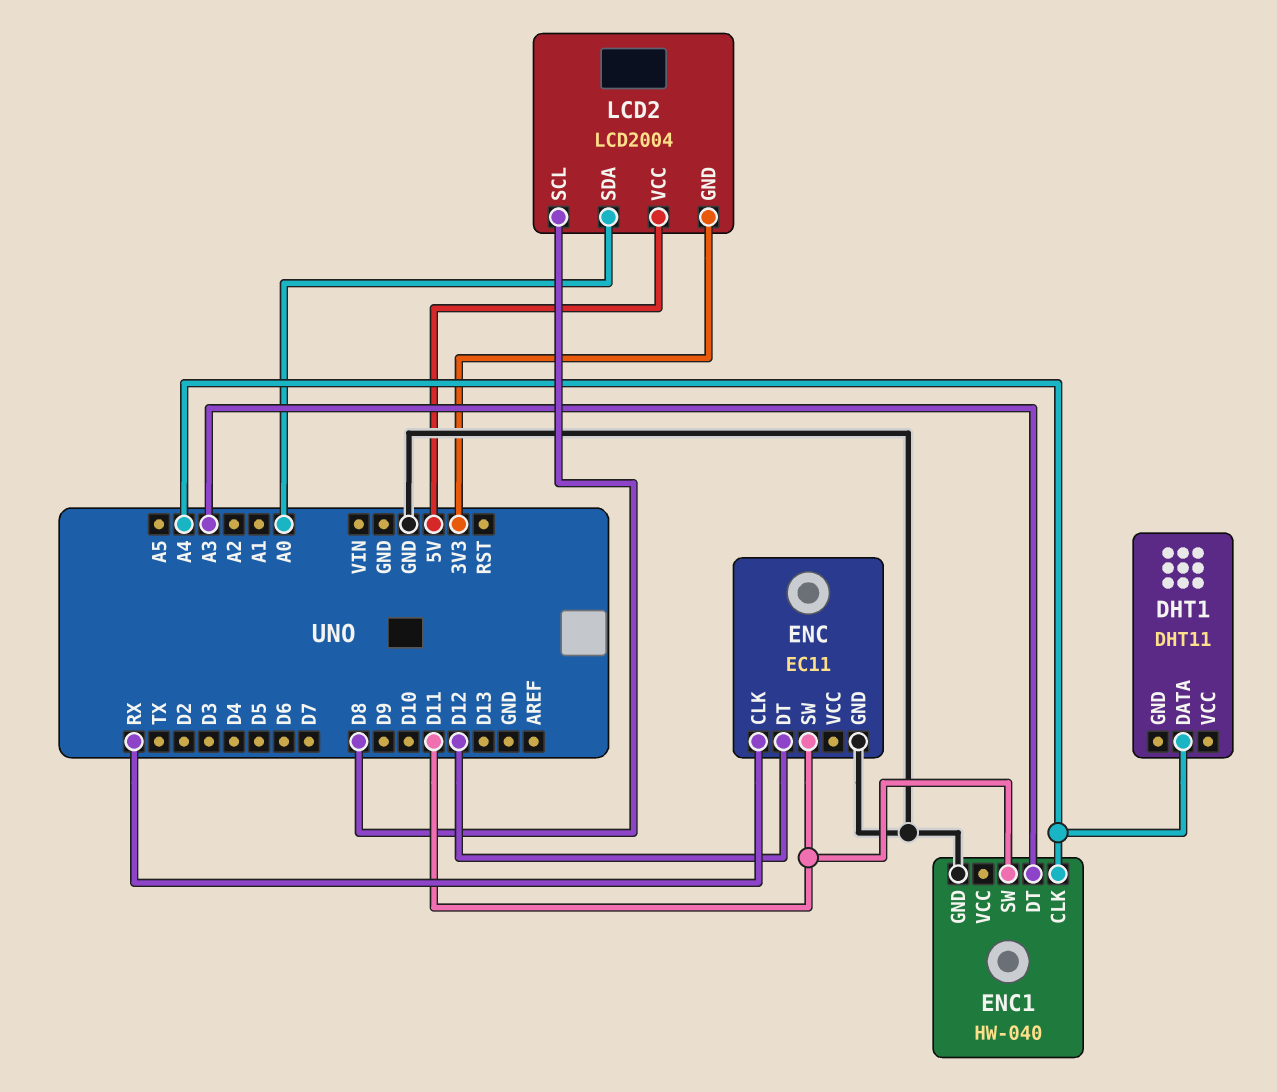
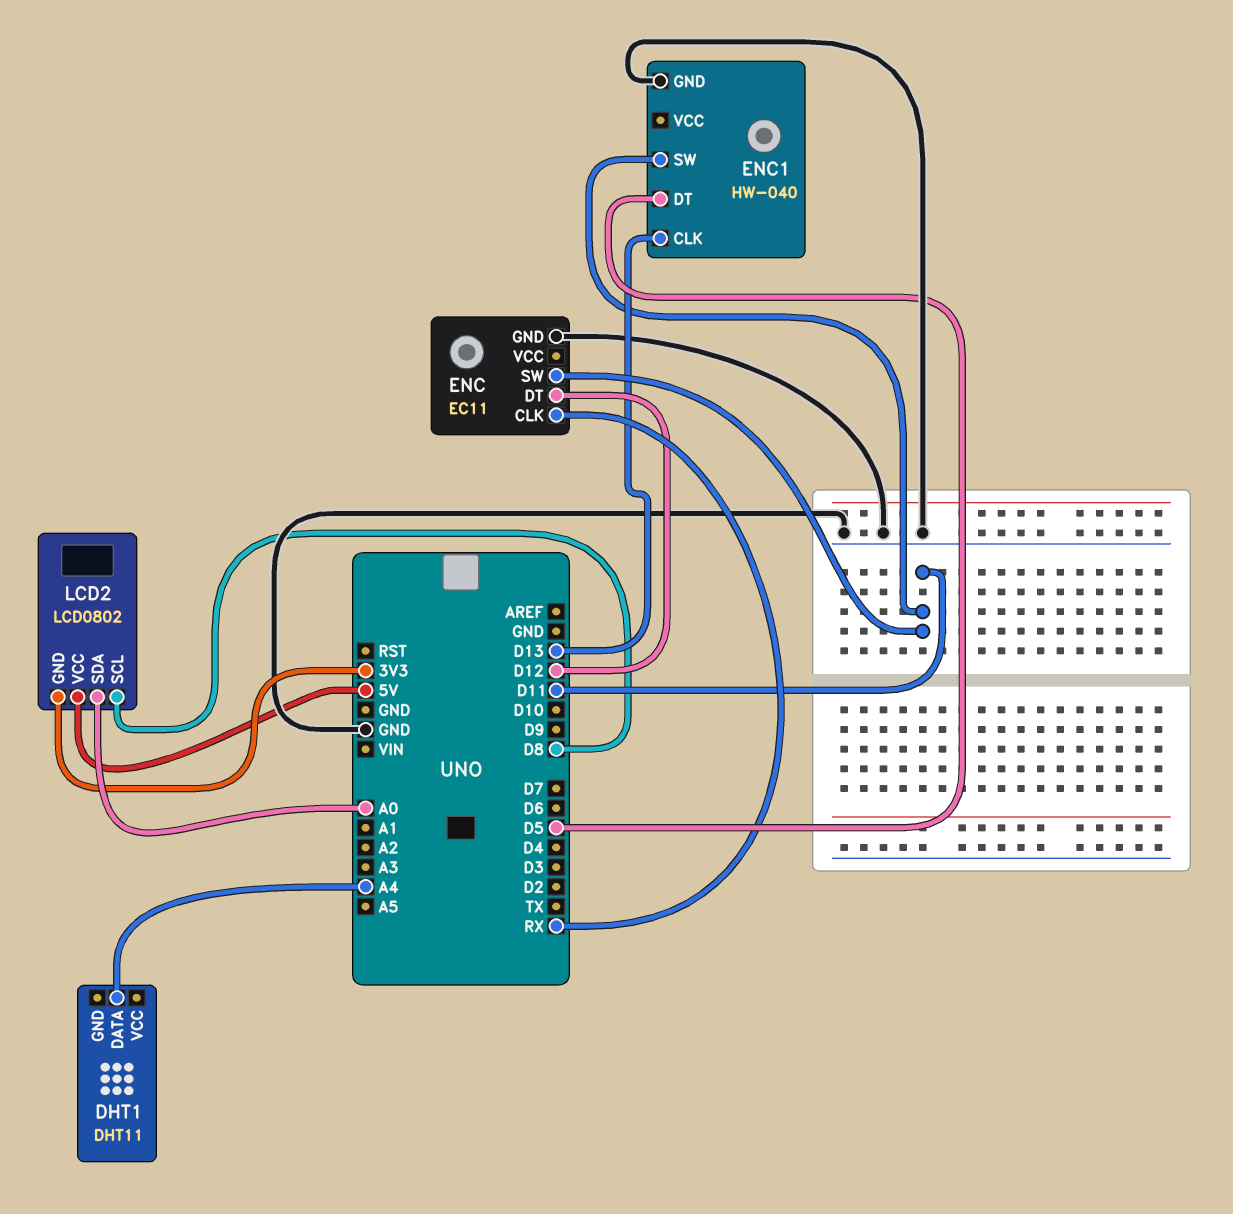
ENC1 pin CLK: A4 -> D13
ENC1 pin DT: A3 -> D5
LCD2: LCD2004 -> LCD0802

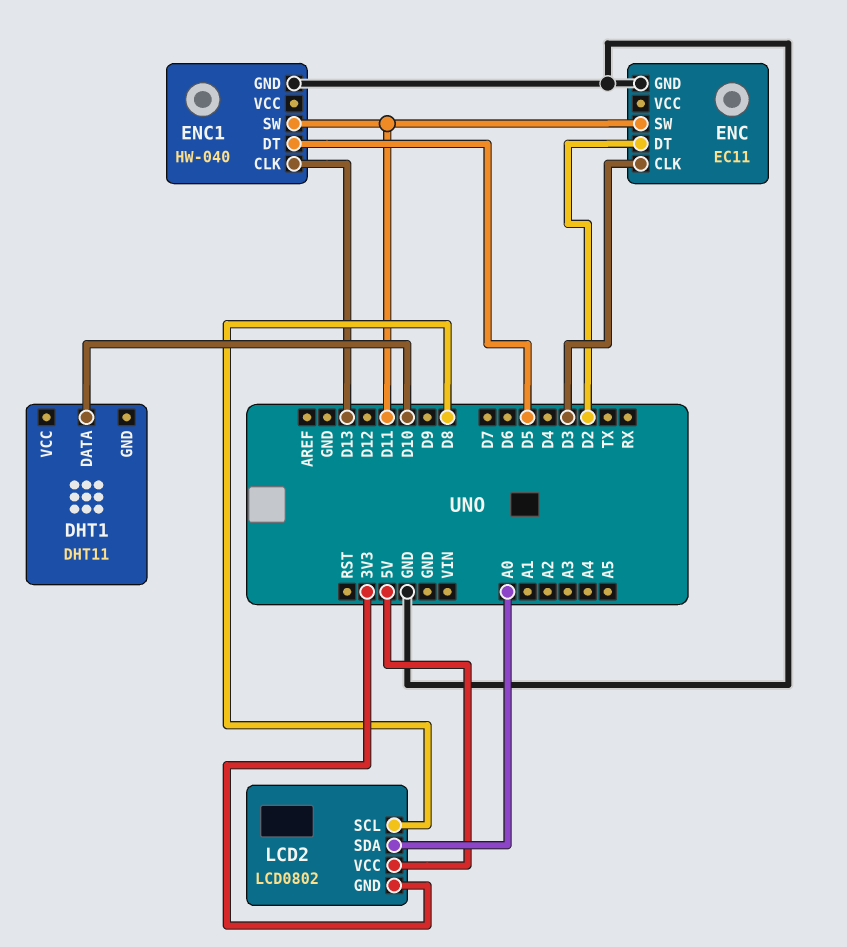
DHT1 pin DATA: A4 -> D10
ENC pin CLK: RX -> D3
ENC pin DT: D12 -> D2

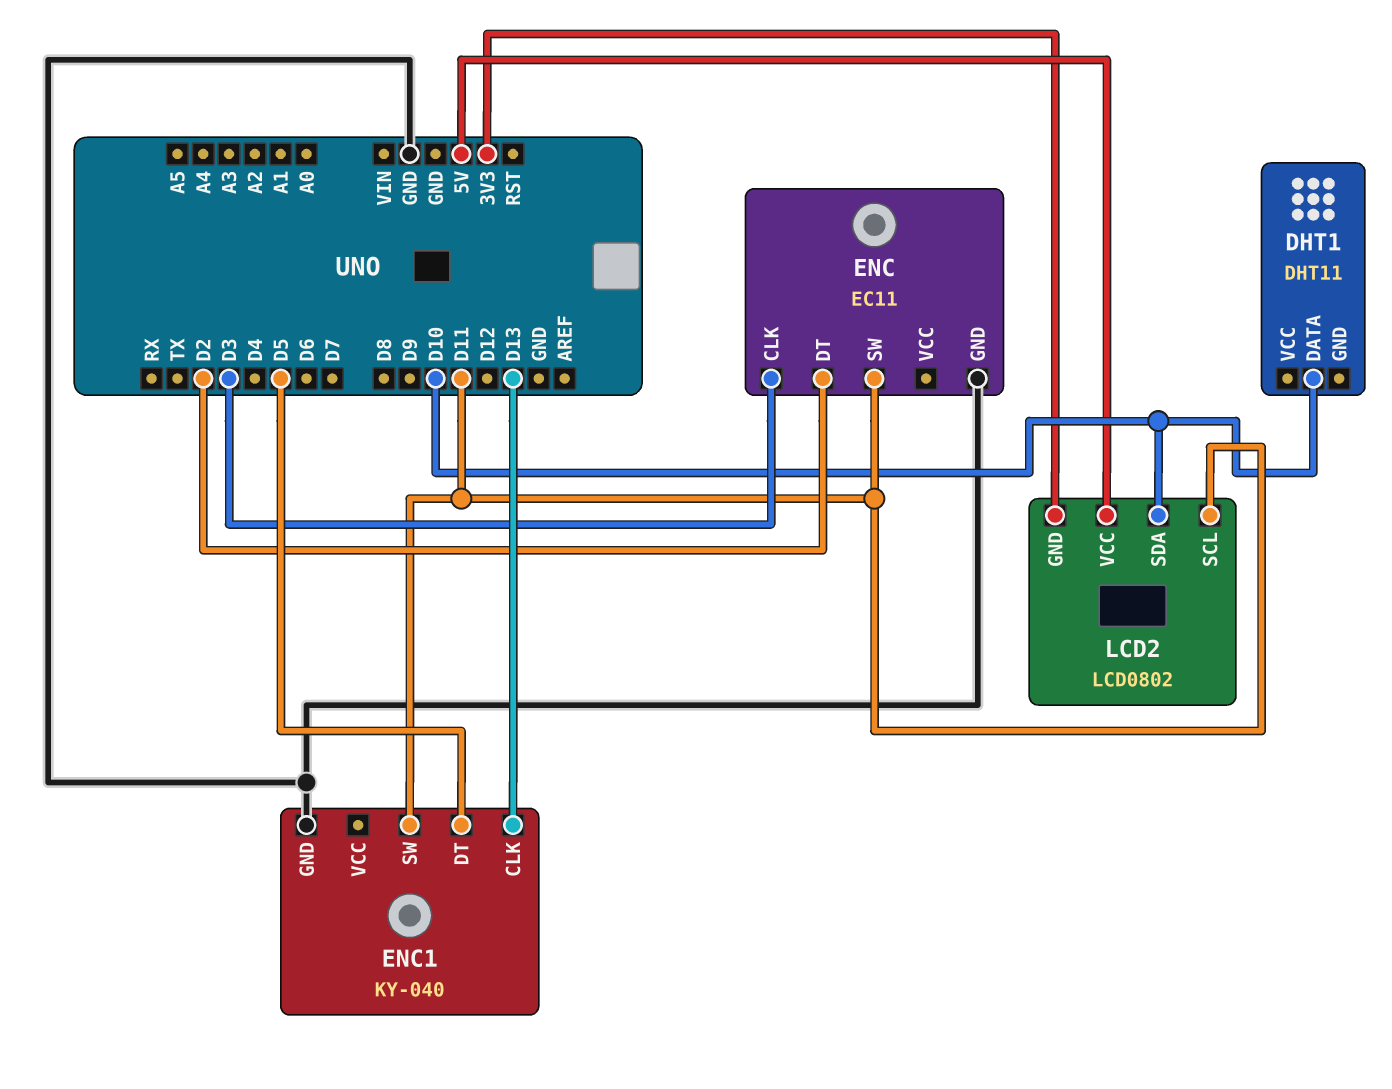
ENC1: HW-040 -> KY-040
LCD2 pin SCL: D8 -> D11
LCD2 pin SDA: A0 -> D10

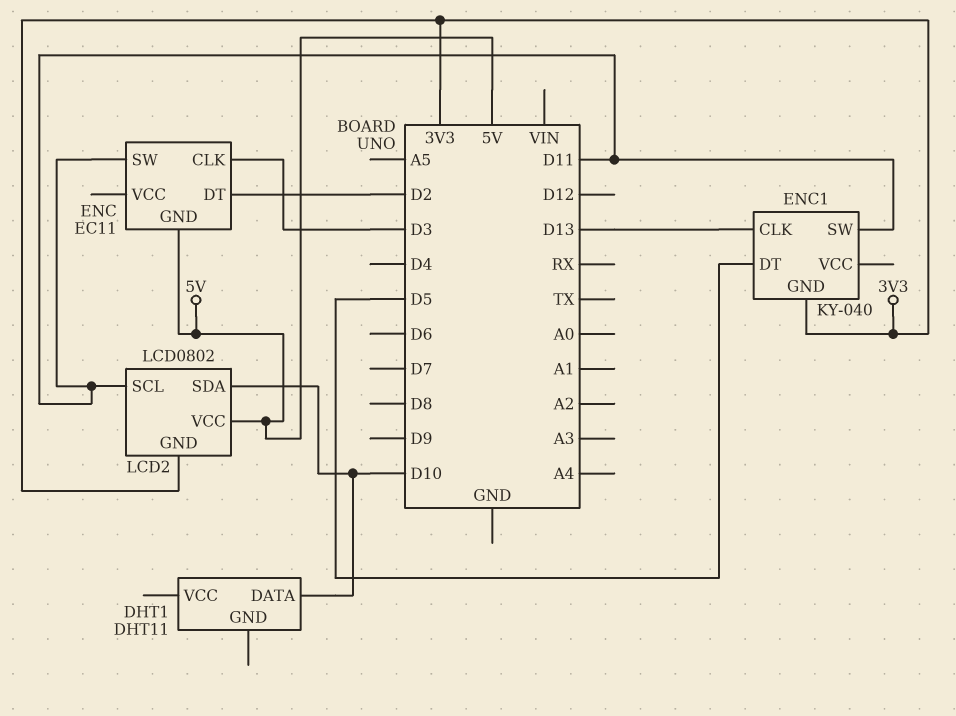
ENC pin GND: GND -> 5V
ENC1 pin GND: GND -> 3V3

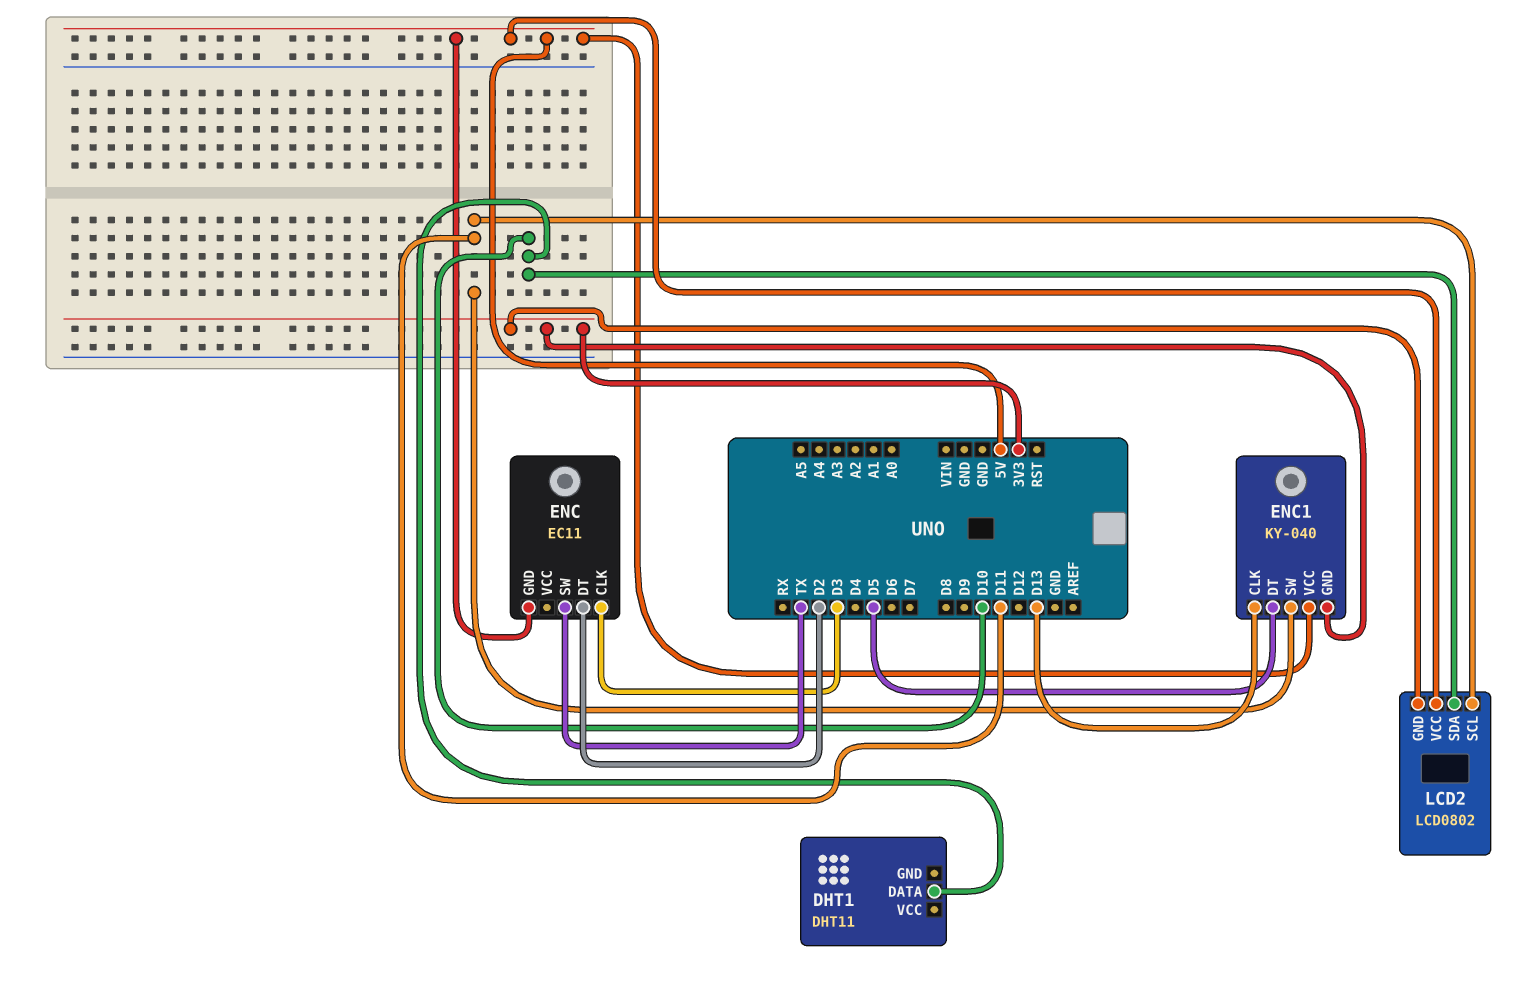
ENC pin SW: D11 -> TX
ENC1 pin VCC: none -> 5V

